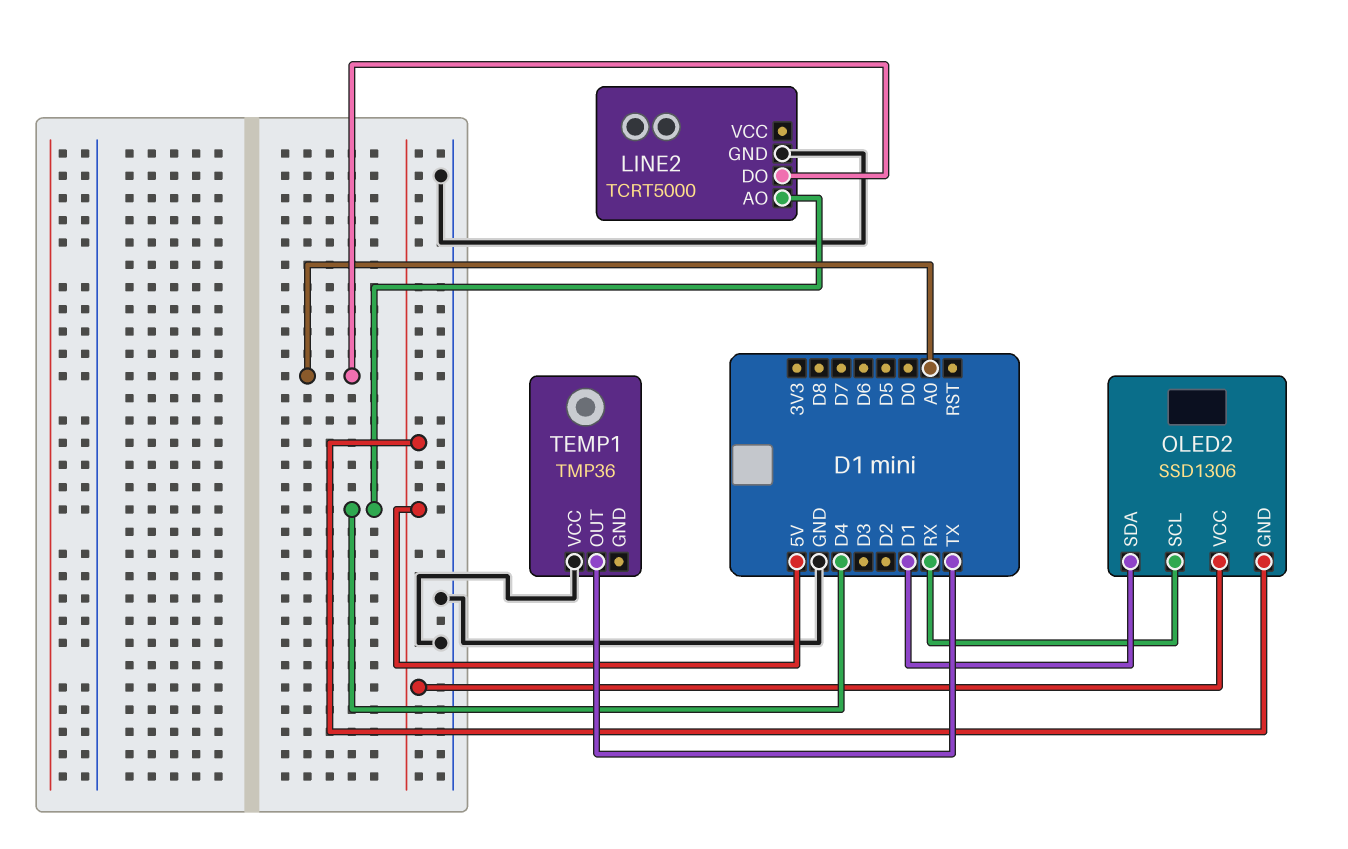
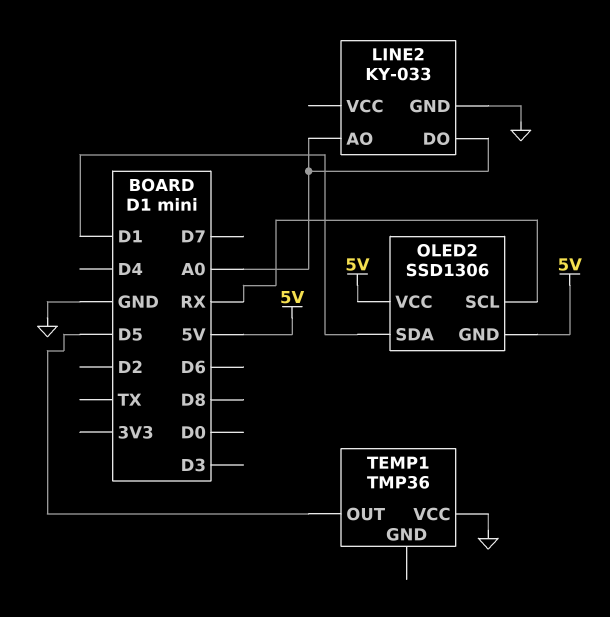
LINE2: TCRT5000 -> KY-033
LINE2 pin AO: D4 -> A0
TEMP1 pin OUT: TX -> D5

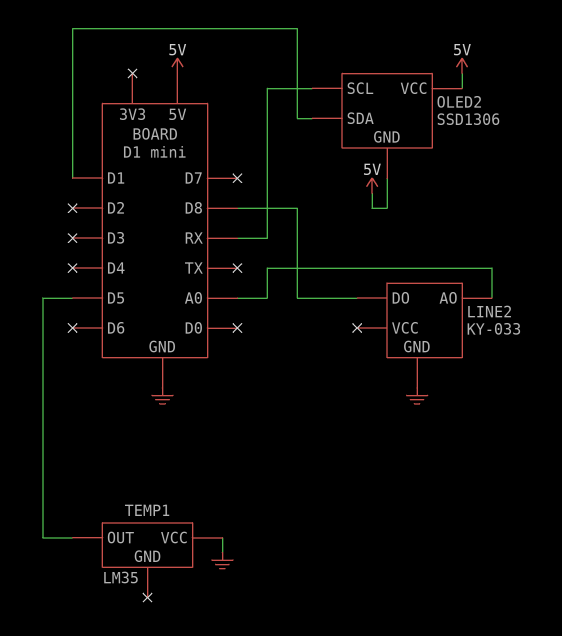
LINE2 pin DO: A0 -> D8
TEMP1: TMP36 -> LM35

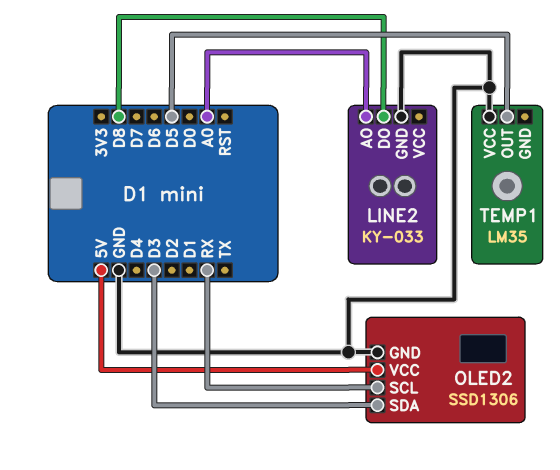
OLED2 pin GND: 5V -> GND
OLED2 pin SDA: D1 -> D3

